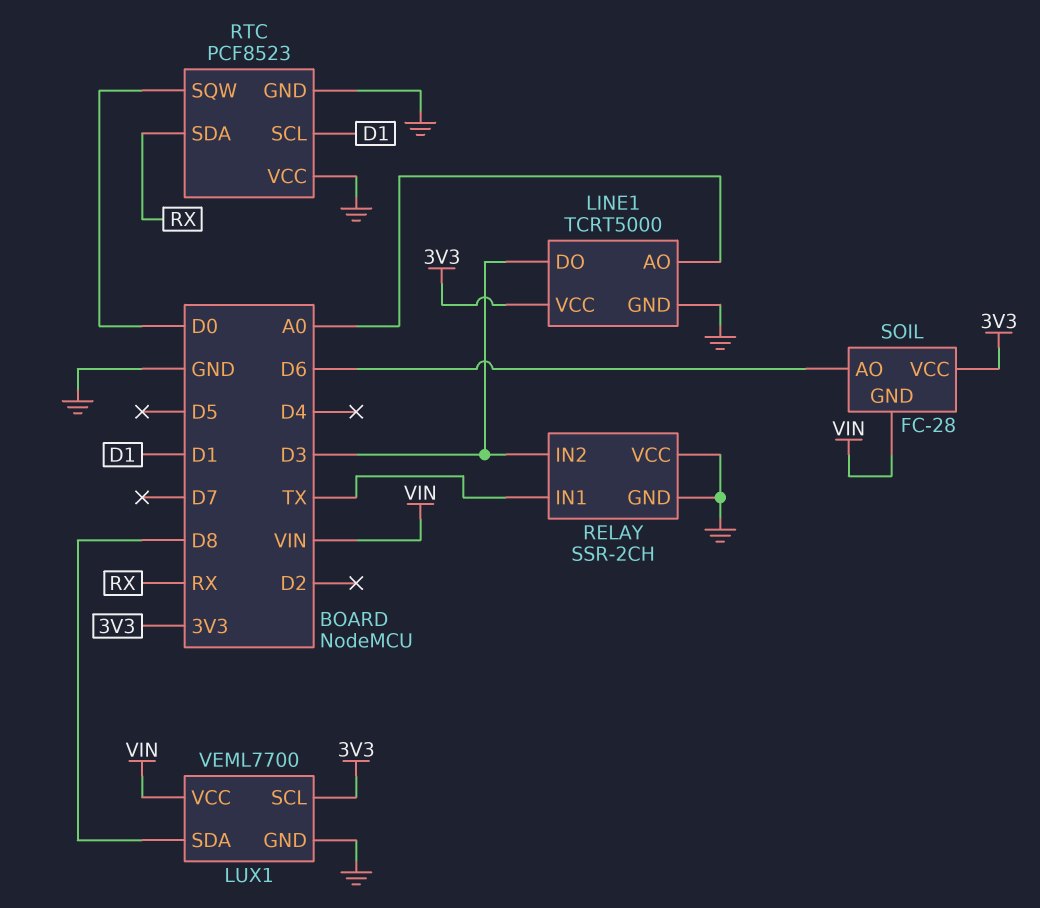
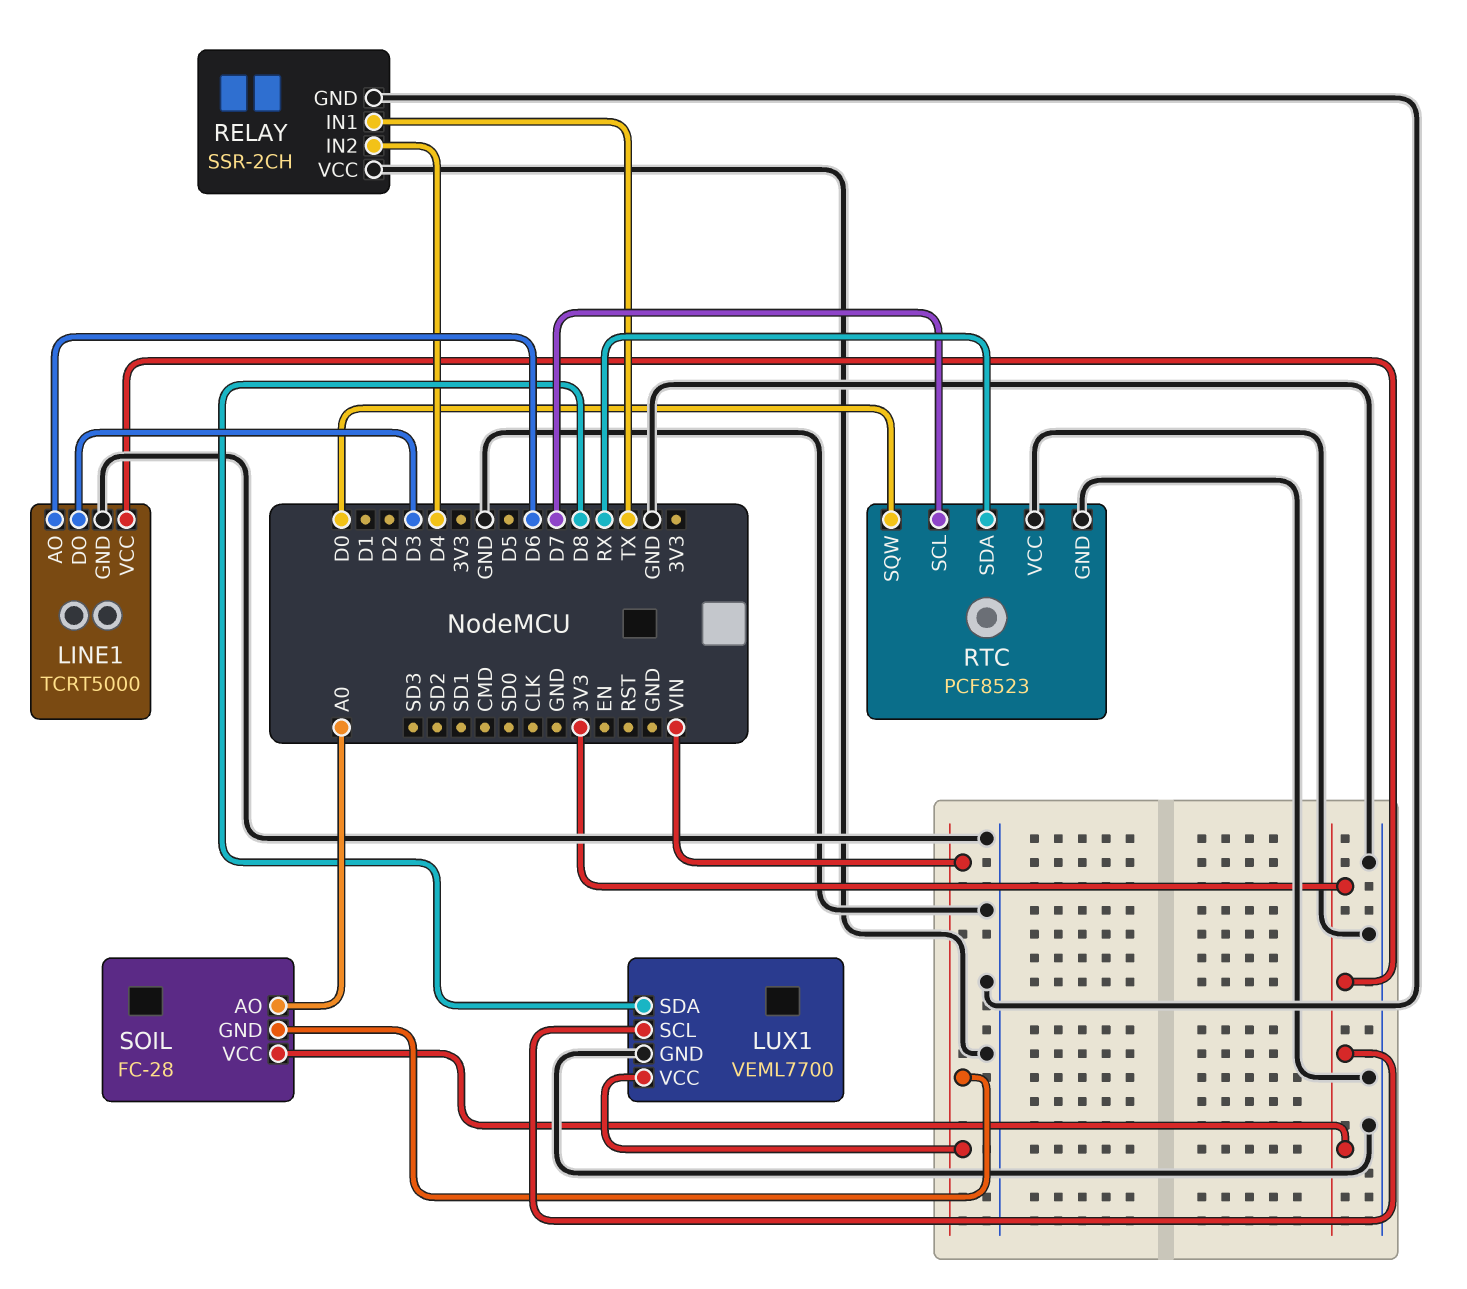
LINE1 pin AO: A0 -> D6
RELAY pin IN2: D3 -> D4
RTC pin SCL: D1 -> D7
SOIL pin AO: D6 -> A0

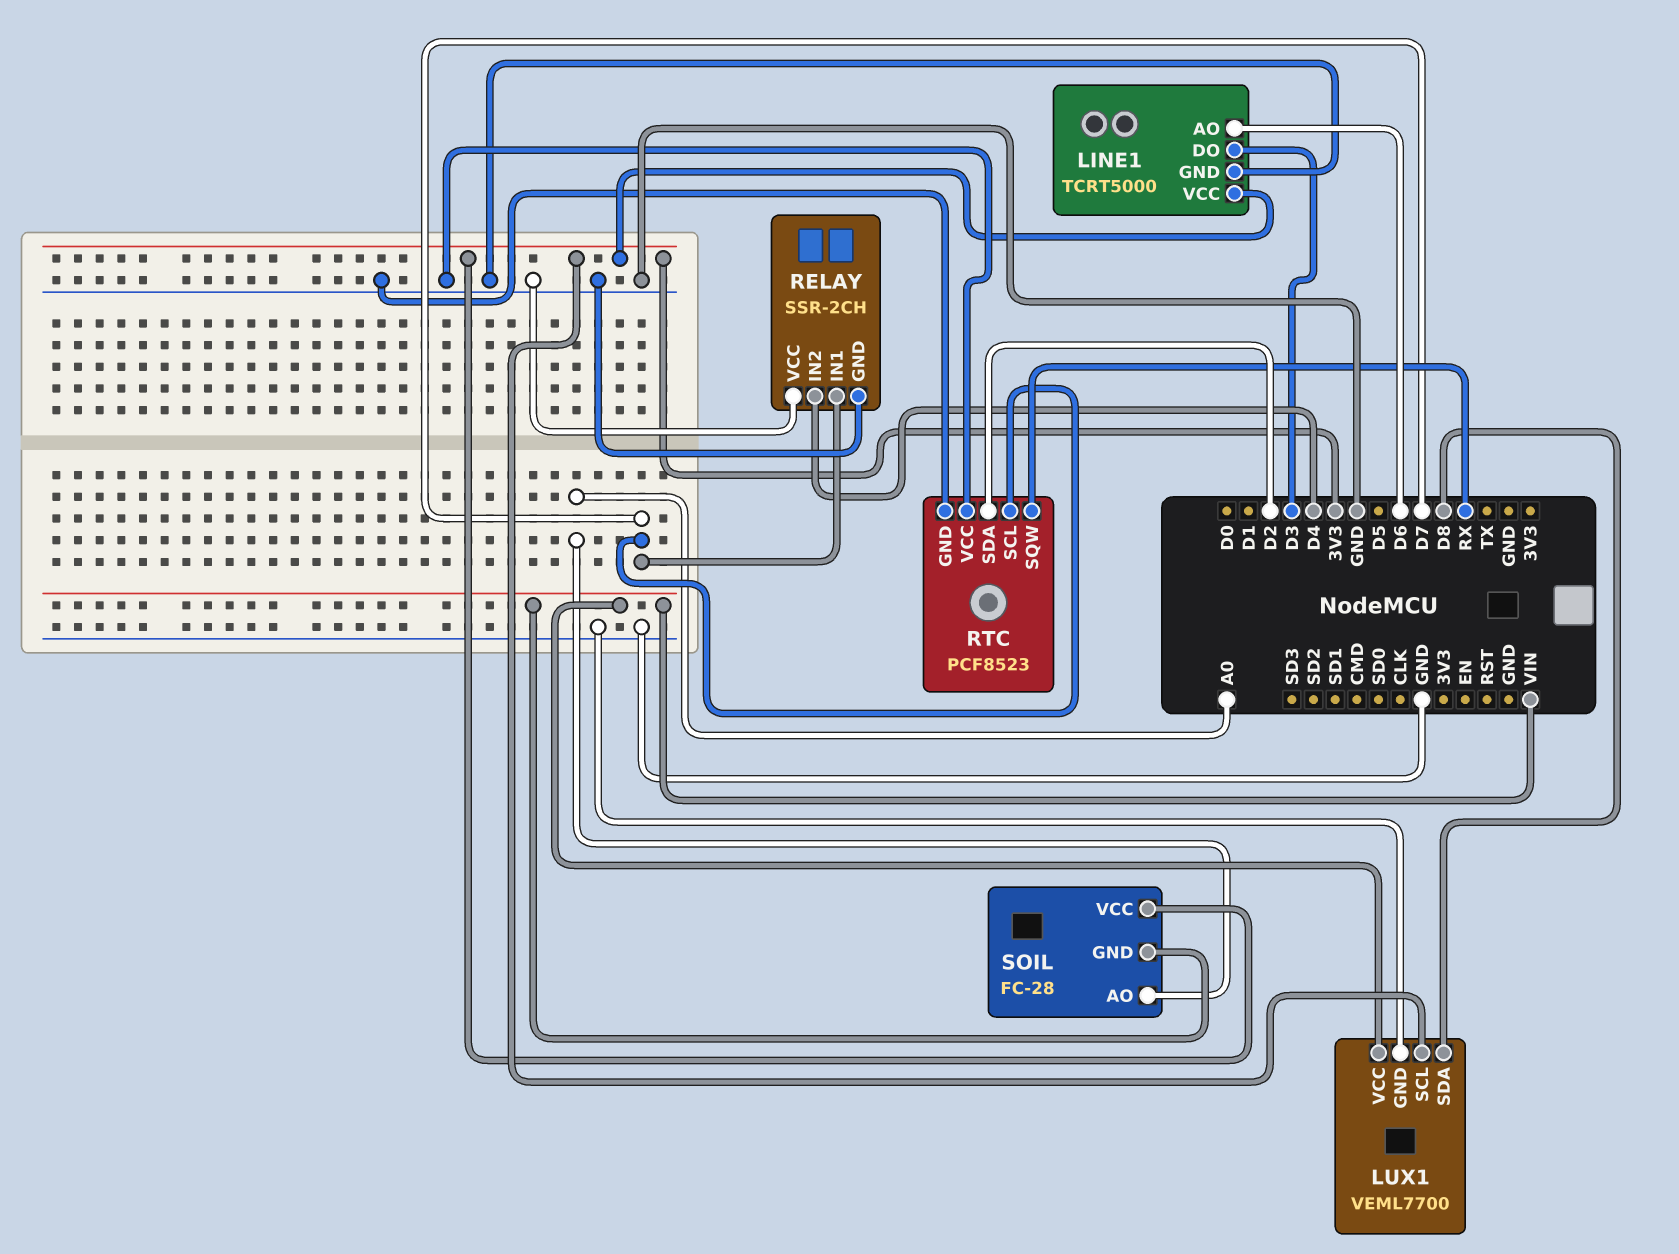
RELAY pin IN1: TX -> D7
RTC pin SDA: RX -> D2
RTC pin SQW: D0 -> RX

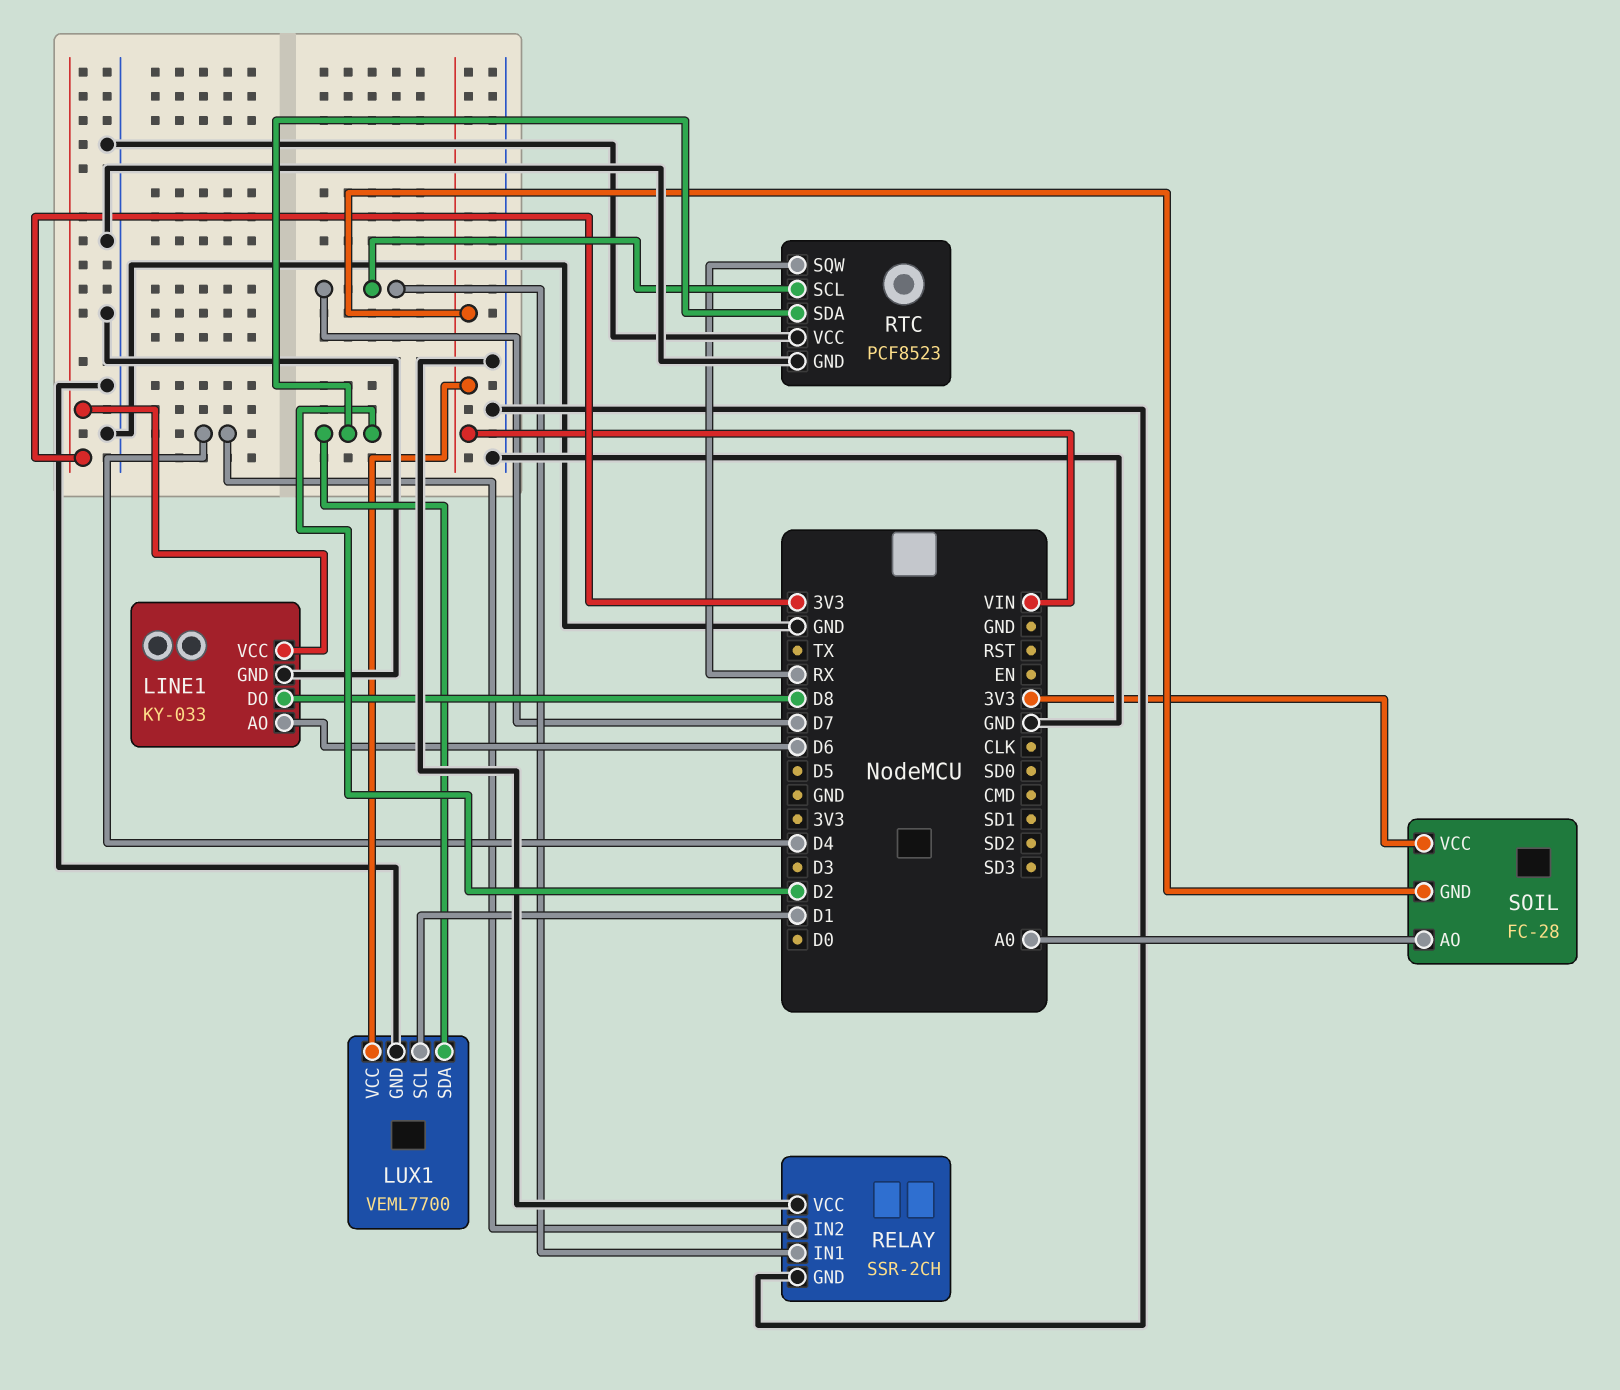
LINE1: TCRT5000 -> KY-033
LINE1 pin DO: D3 -> D8
LUX1 pin SCL: 3V3 -> D1
LUX1 pin SDA: D8 -> D2

